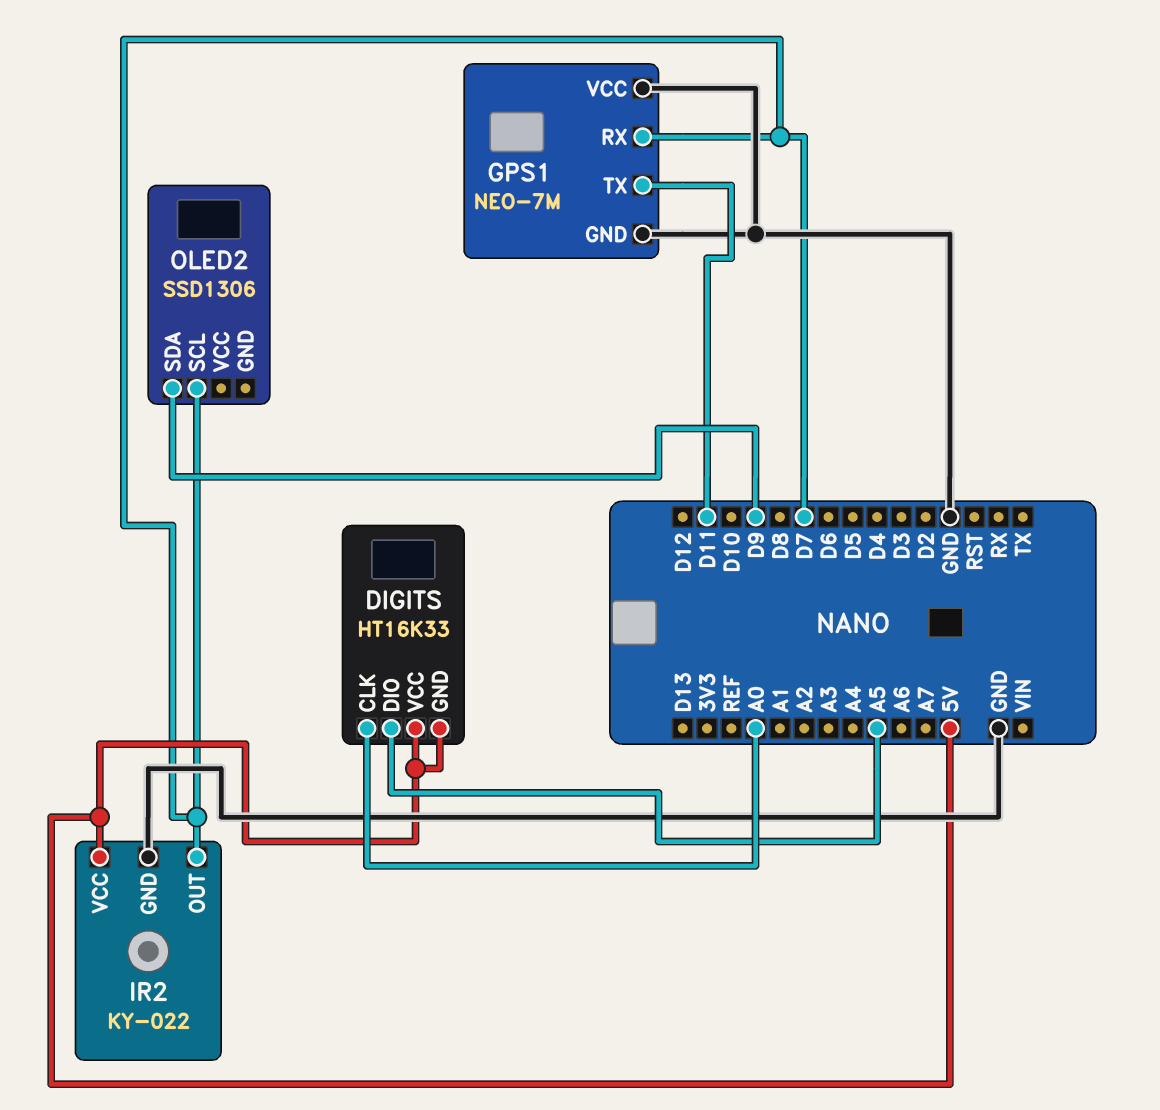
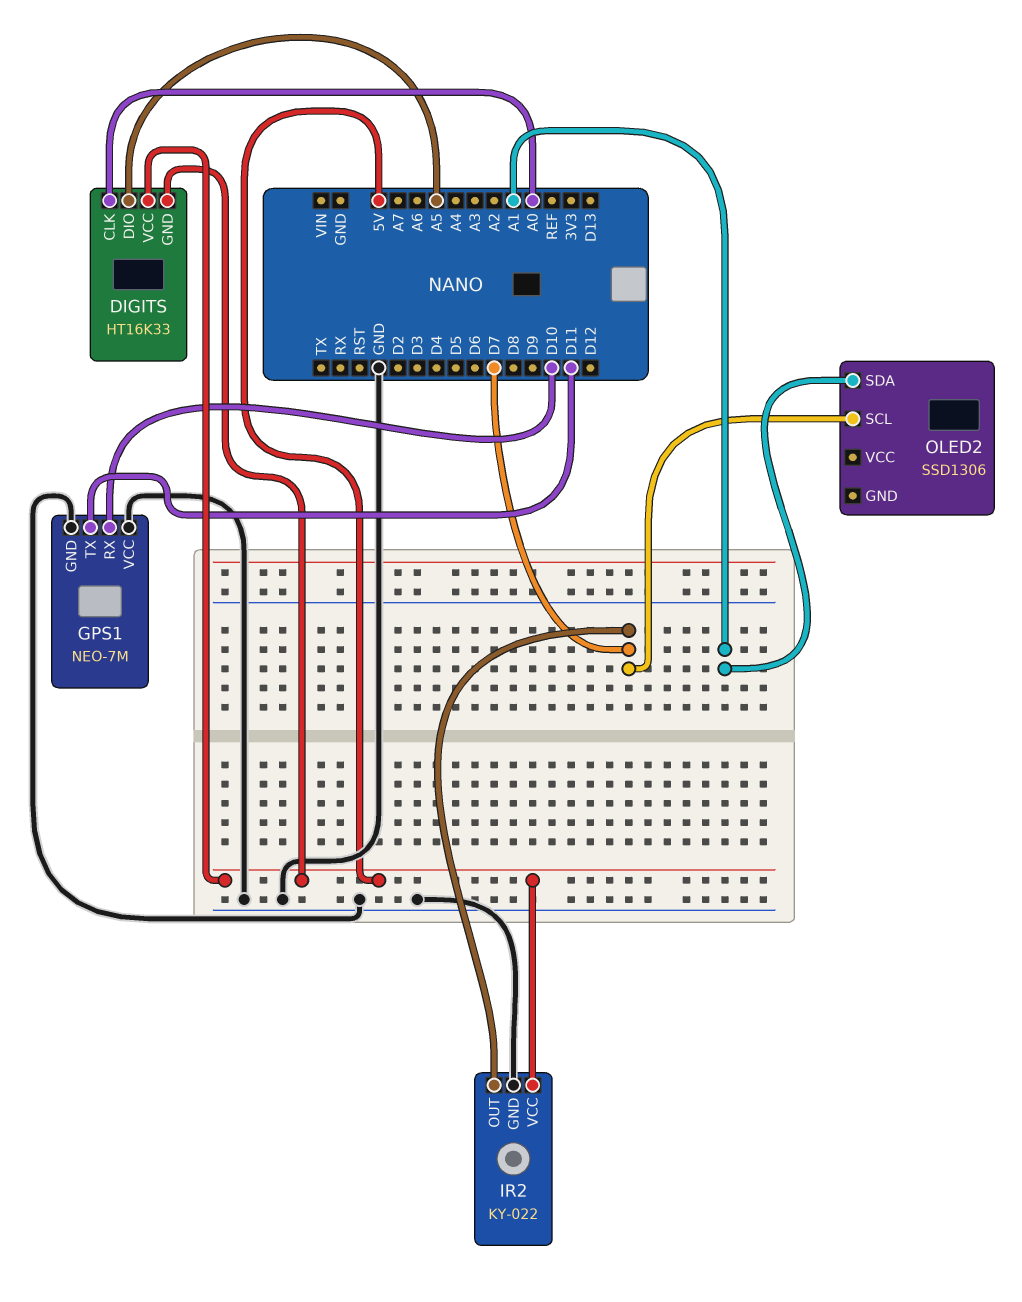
GPS1 pin RX: D7 -> D10
OLED2 pin SDA: D9 -> A1

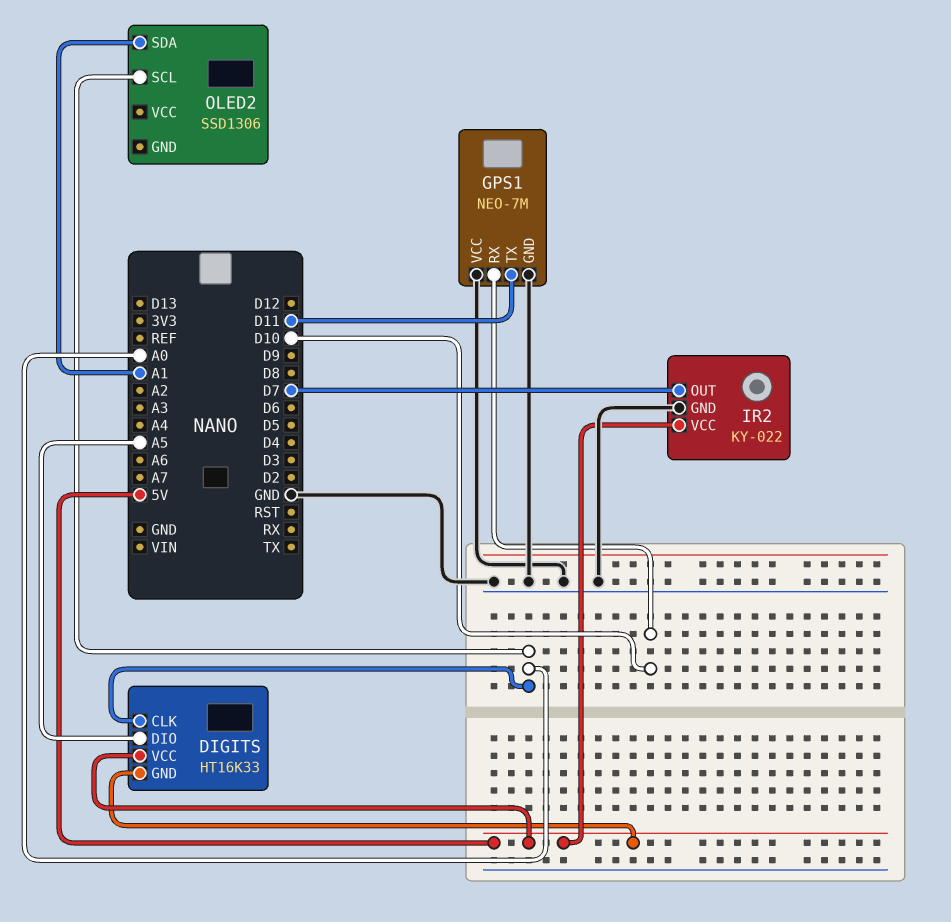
OLED2 pin SCL: D7 -> A0

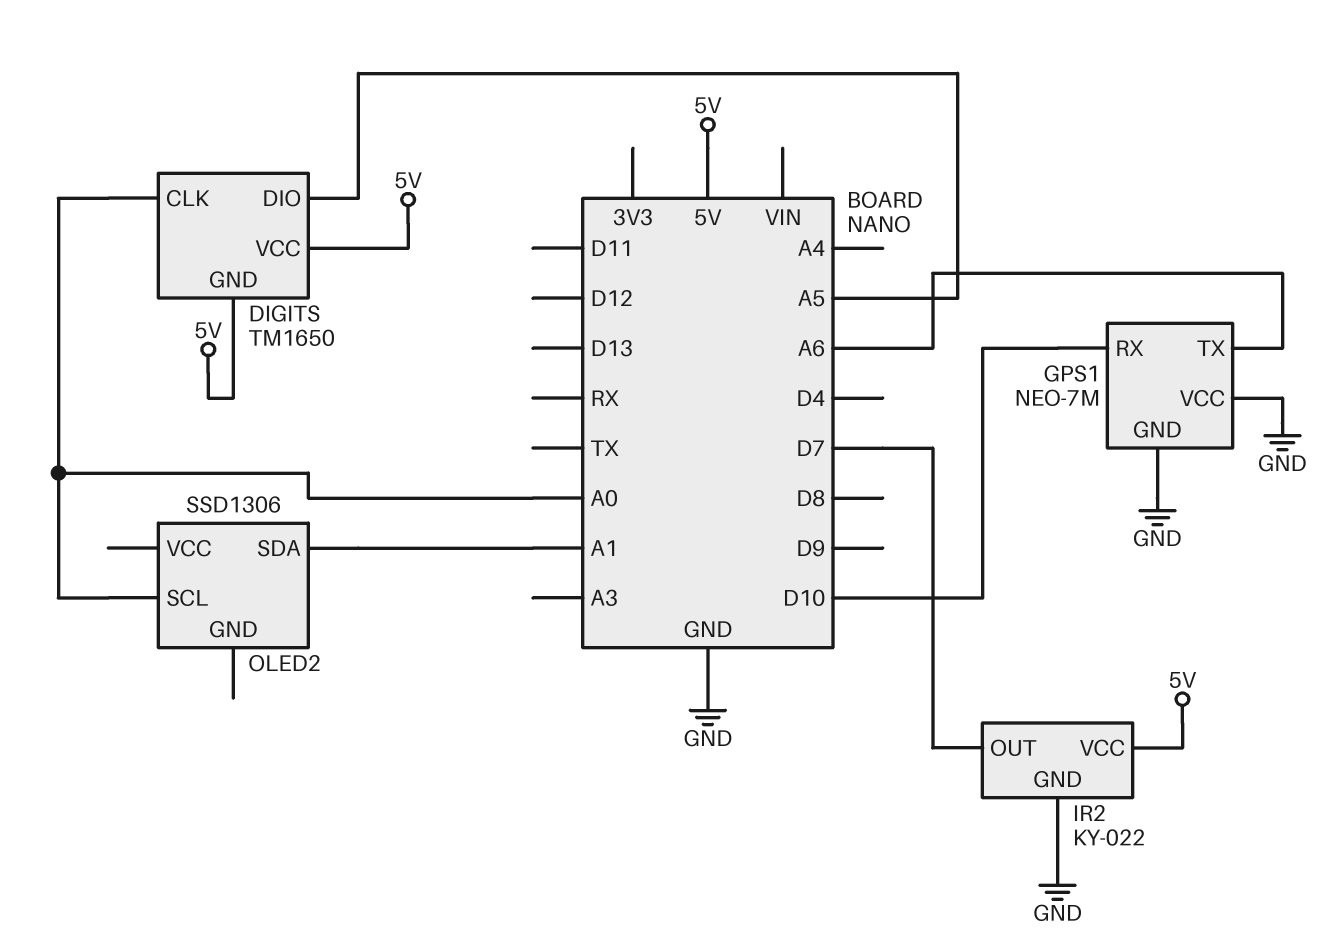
DIGITS: HT16K33 -> TM1650
GPS1 pin TX: D11 -> A6

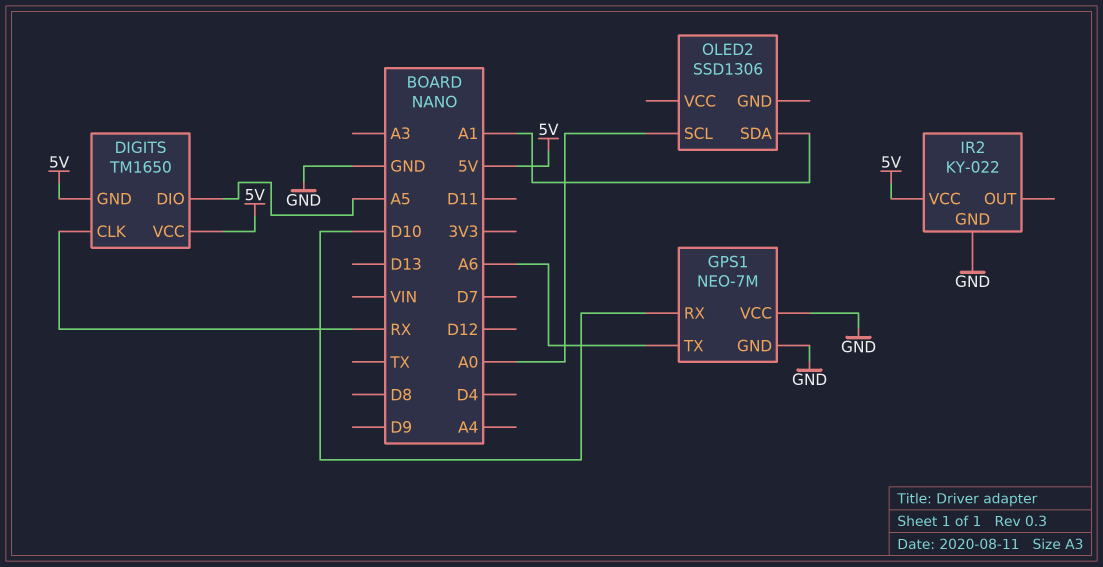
DIGITS pin CLK: A0 -> RX
IR2 pin OUT: D7 -> none

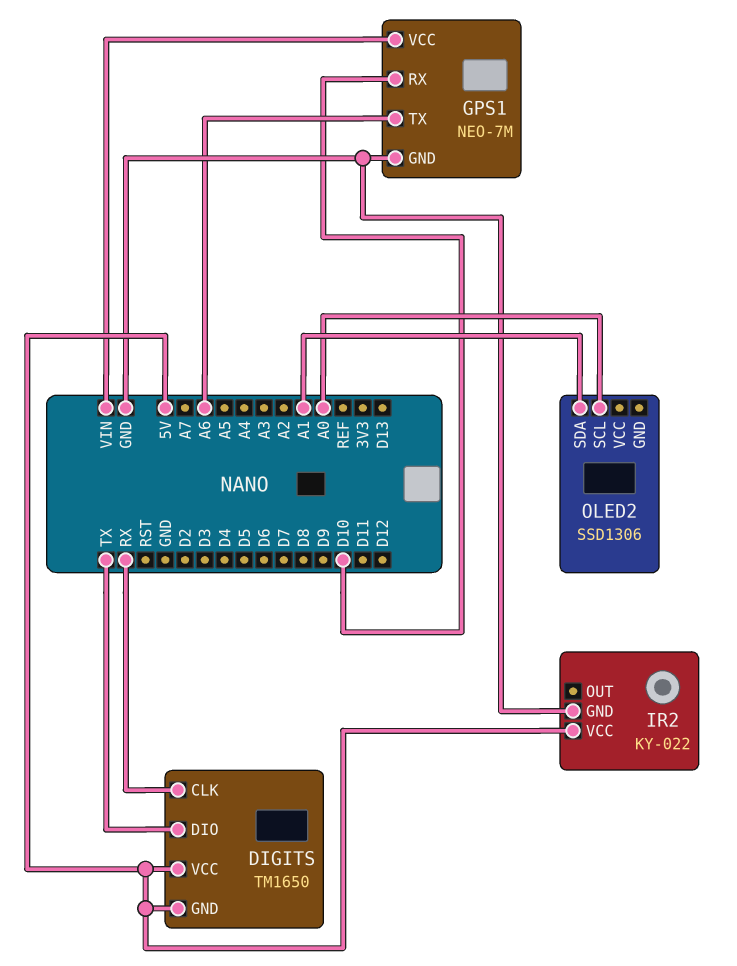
DIGITS pin DIO: A5 -> TX
GPS1 pin VCC: GND -> VIN

